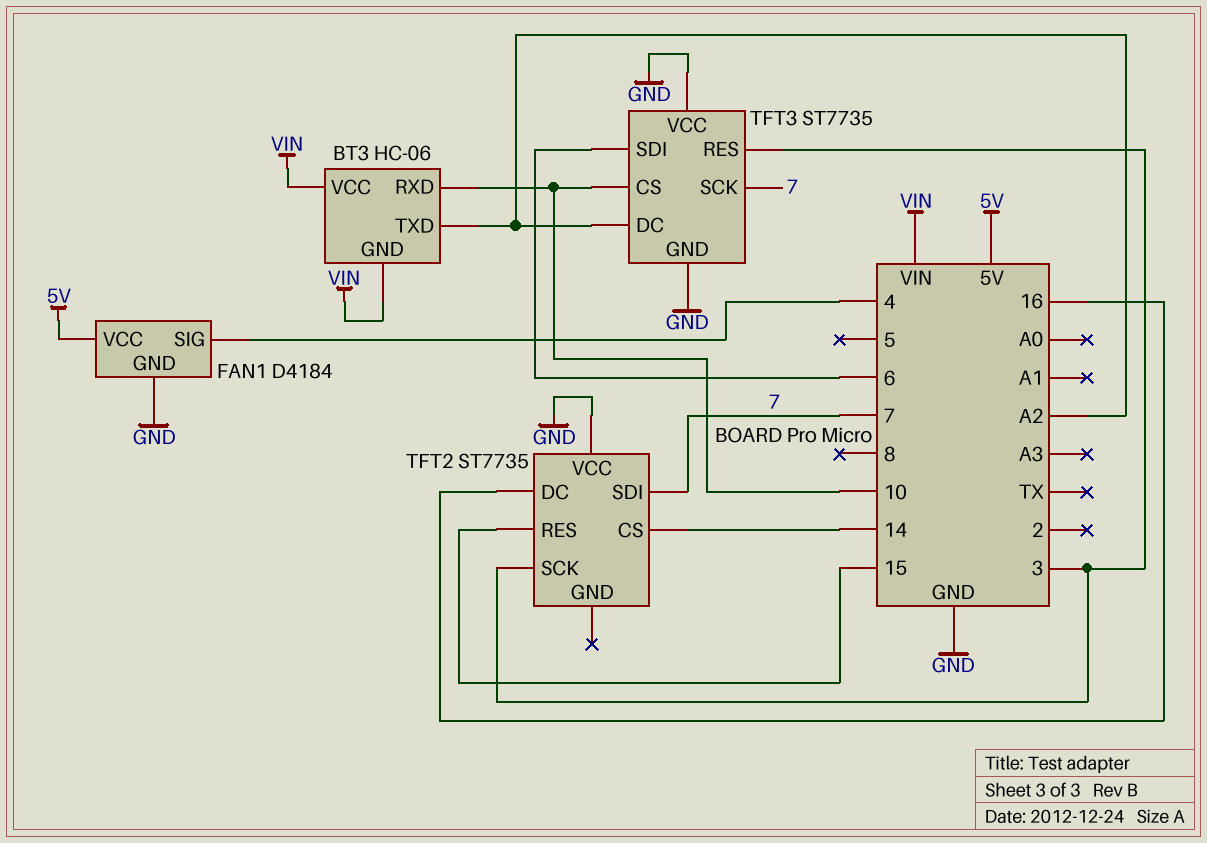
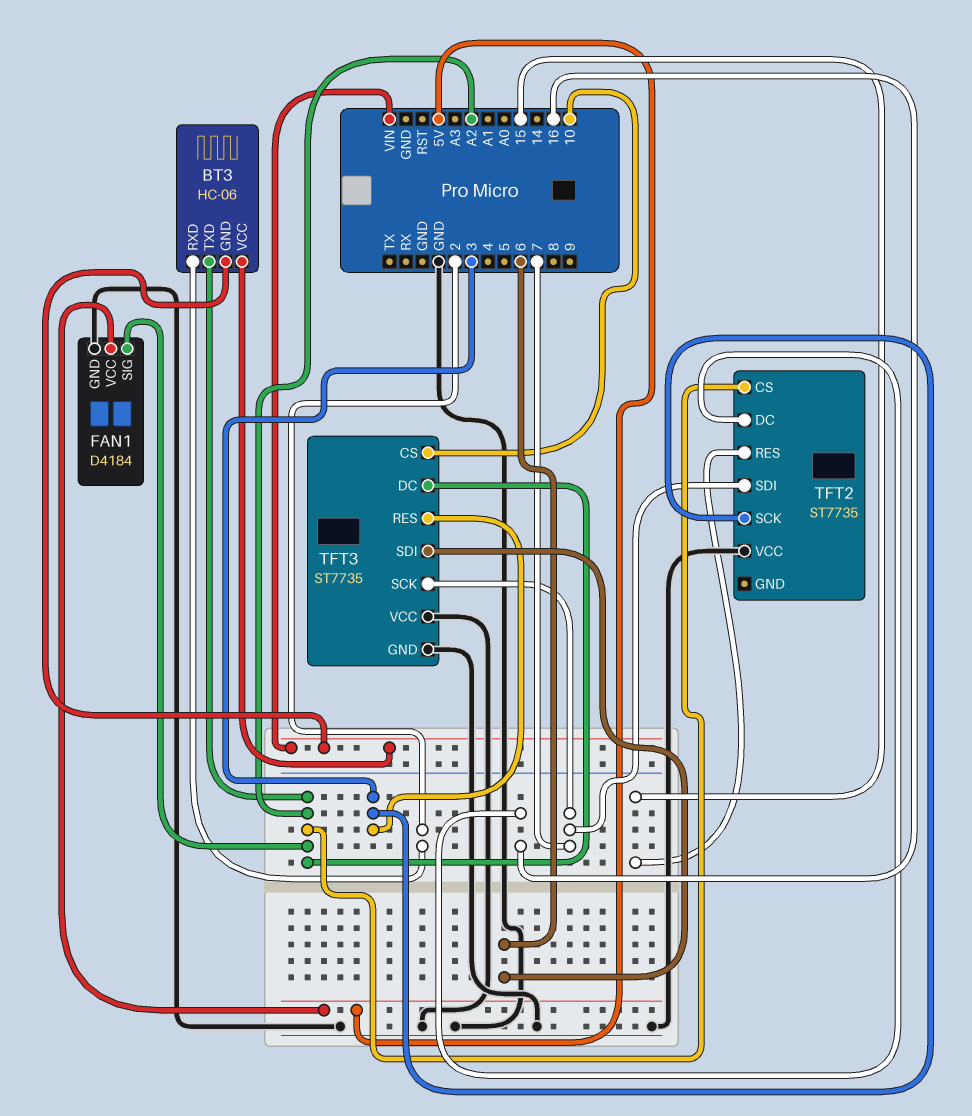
BT3 pin RXD: 10 -> 2
FAN1 pin SIG: 4 -> A2
TFT2 pin CS: 14 -> A2

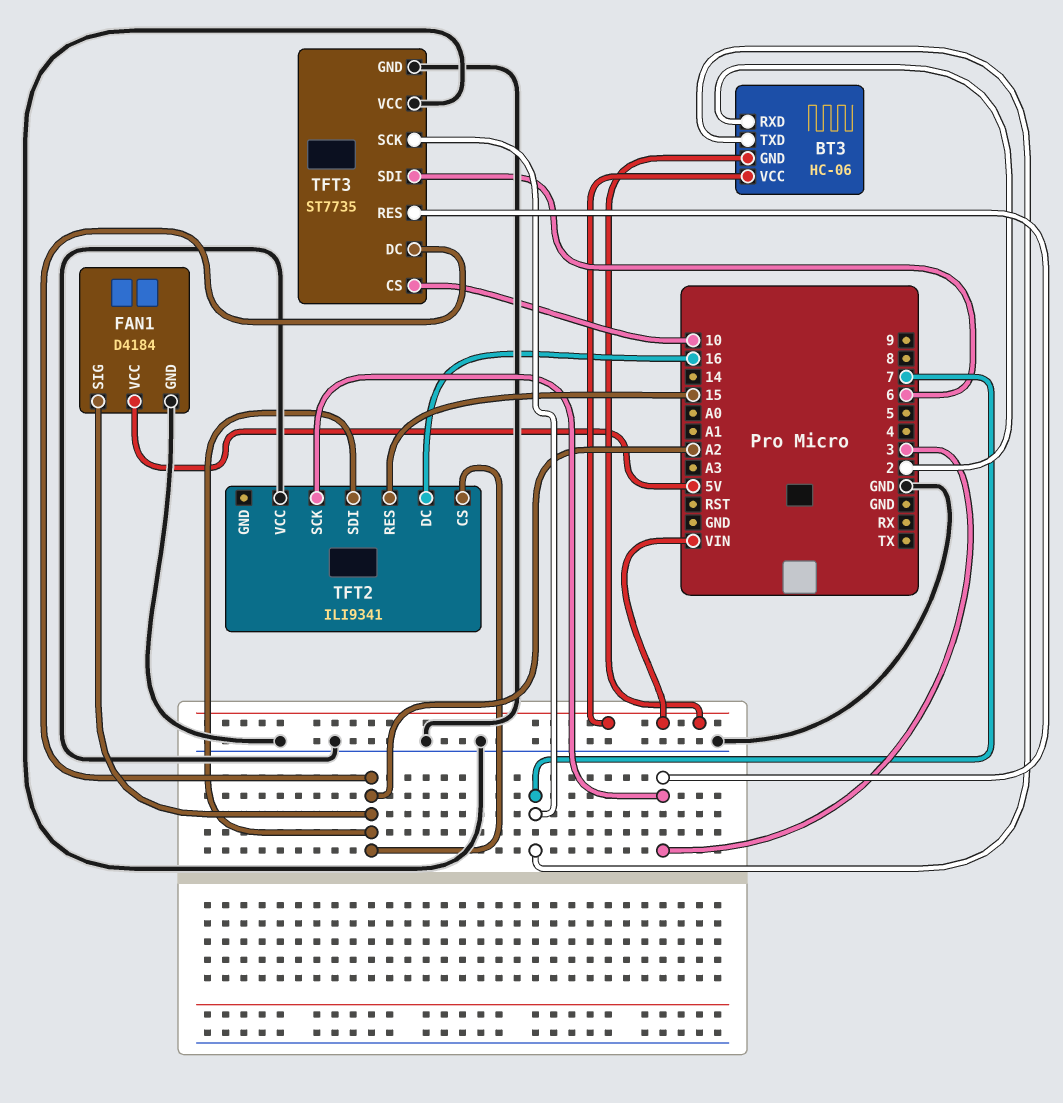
BT3 pin TXD: A2 -> 7
TFT2: ST7735 -> ILI9341
TFT2 pin SDI: 7 -> A2

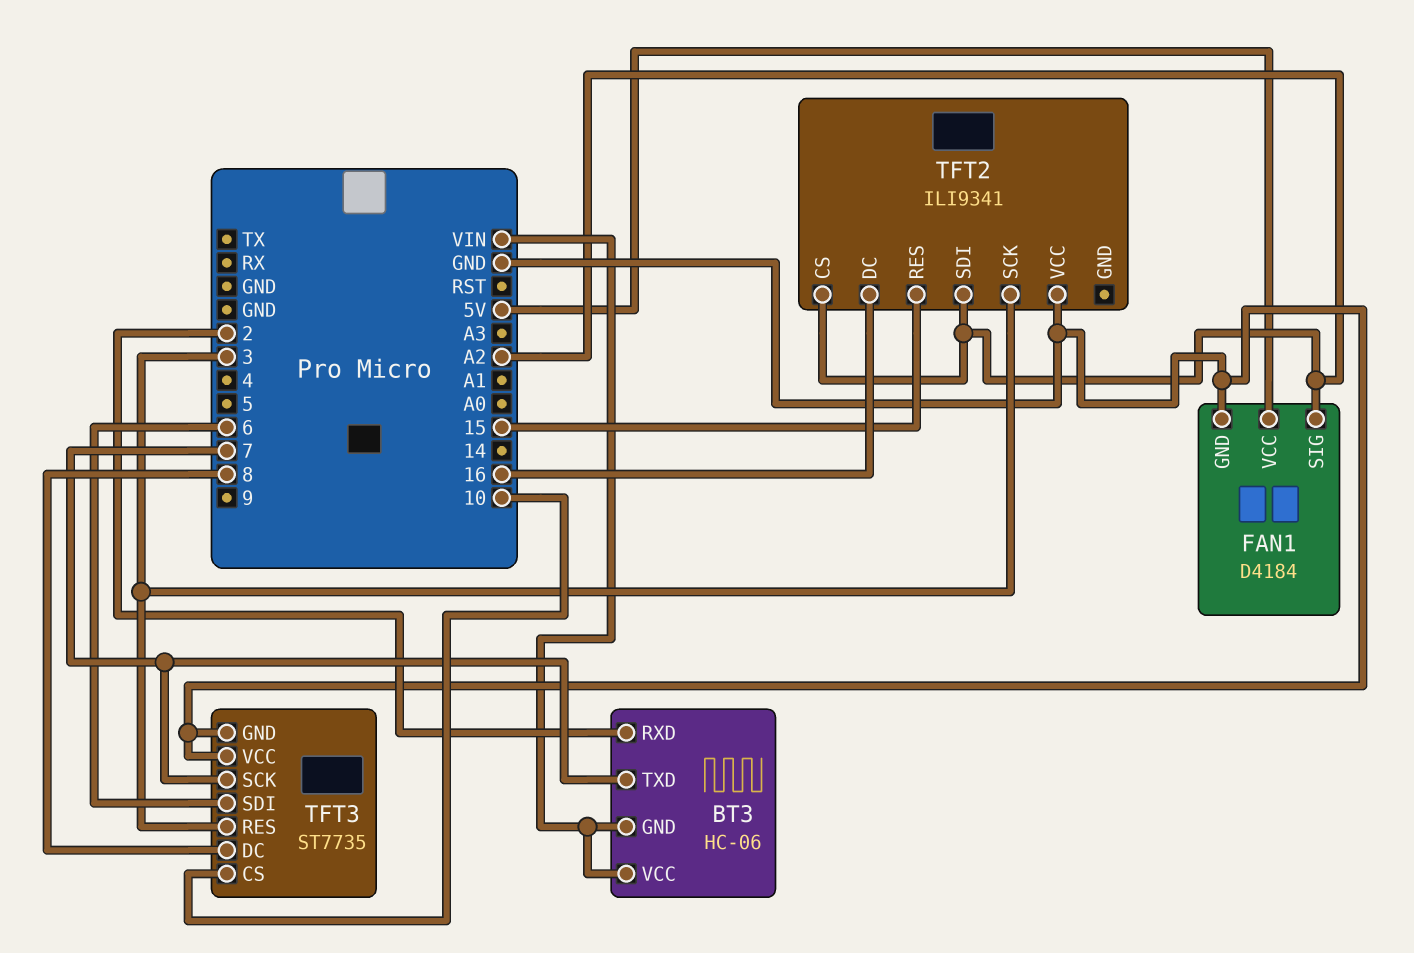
TFT3 pin DC: A2 -> 8

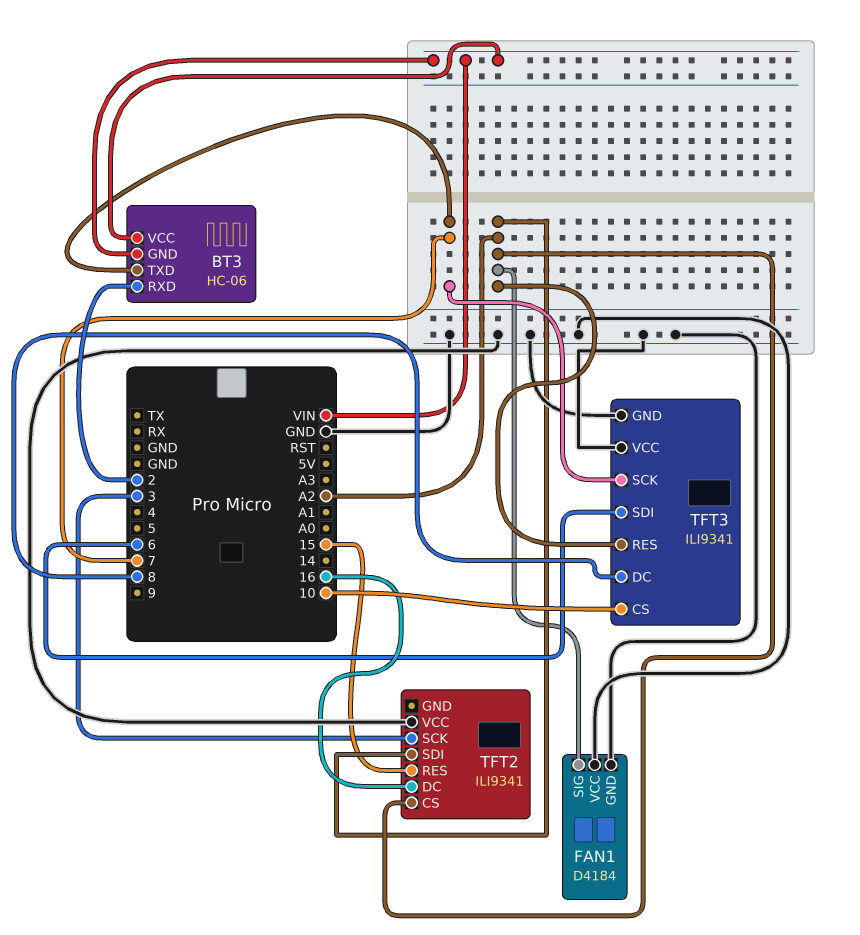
FAN1 pin VCC: 5V -> GND
TFT3: ST7735 -> ILI9341
TFT3 pin RES: 3 -> A2

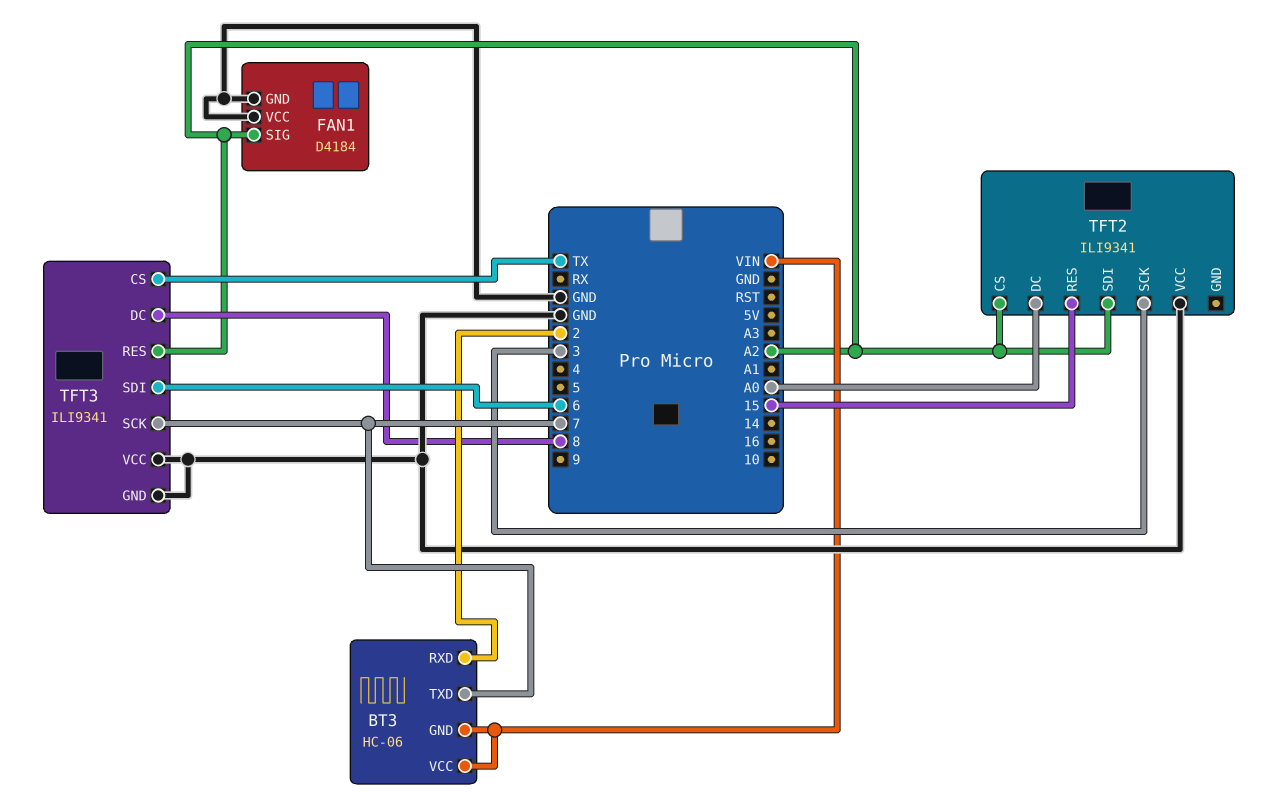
TFT2 pin DC: 16 -> A0
TFT3 pin CS: 10 -> TX

